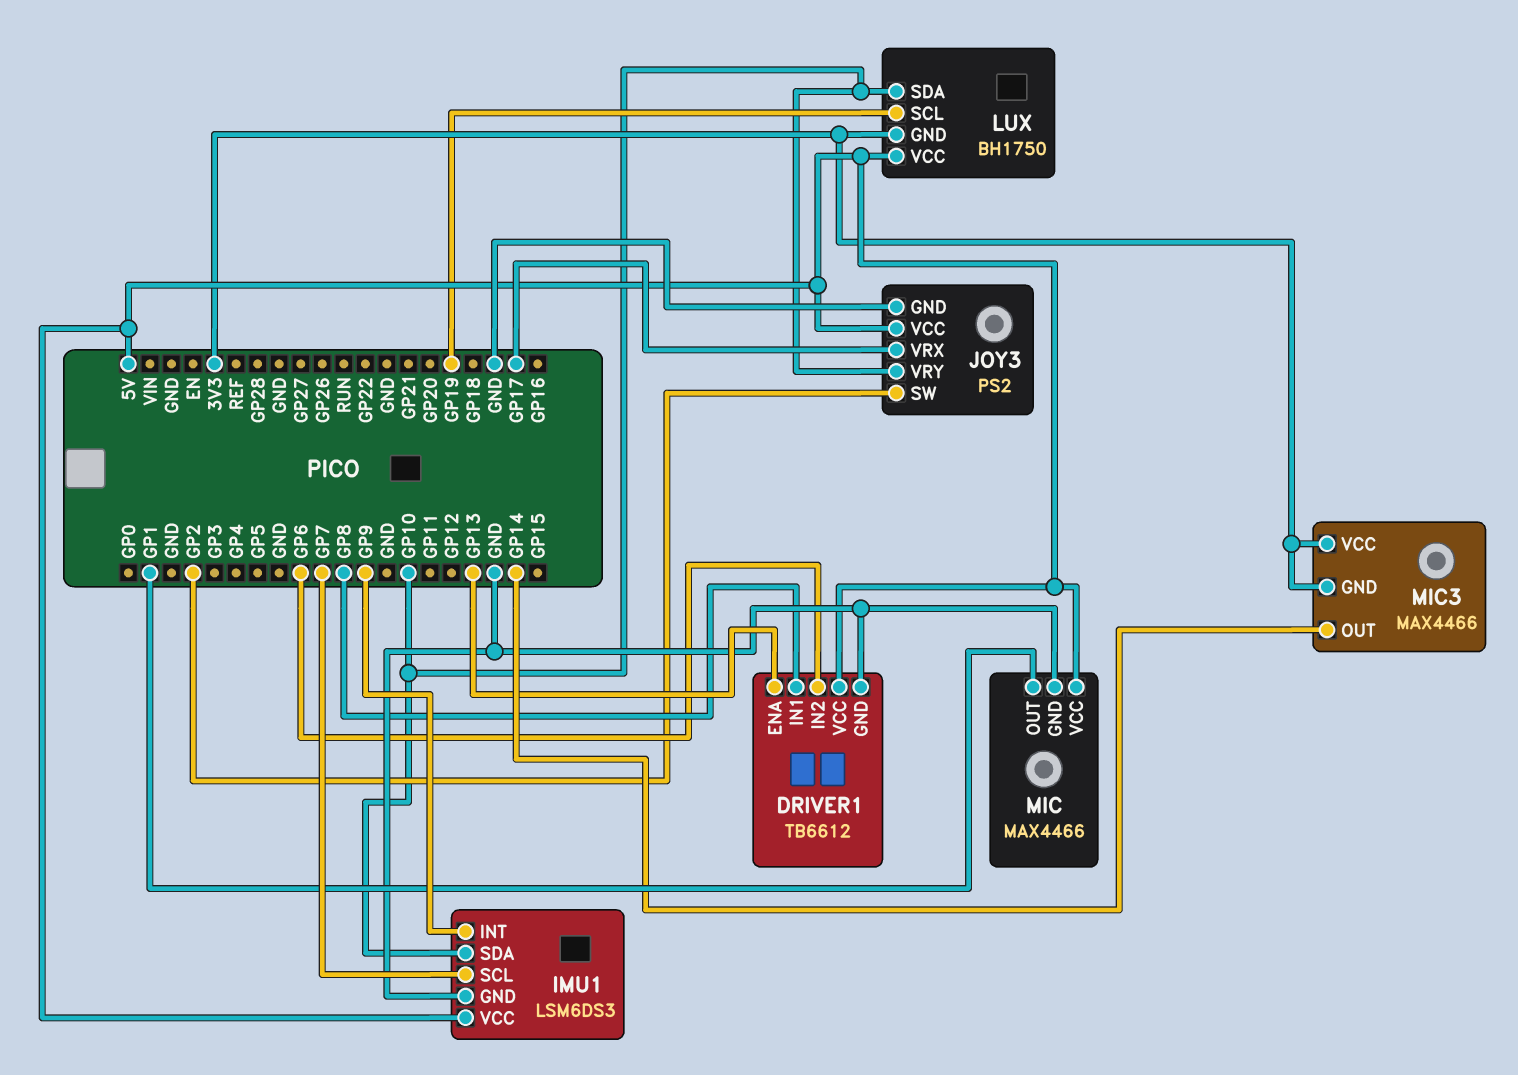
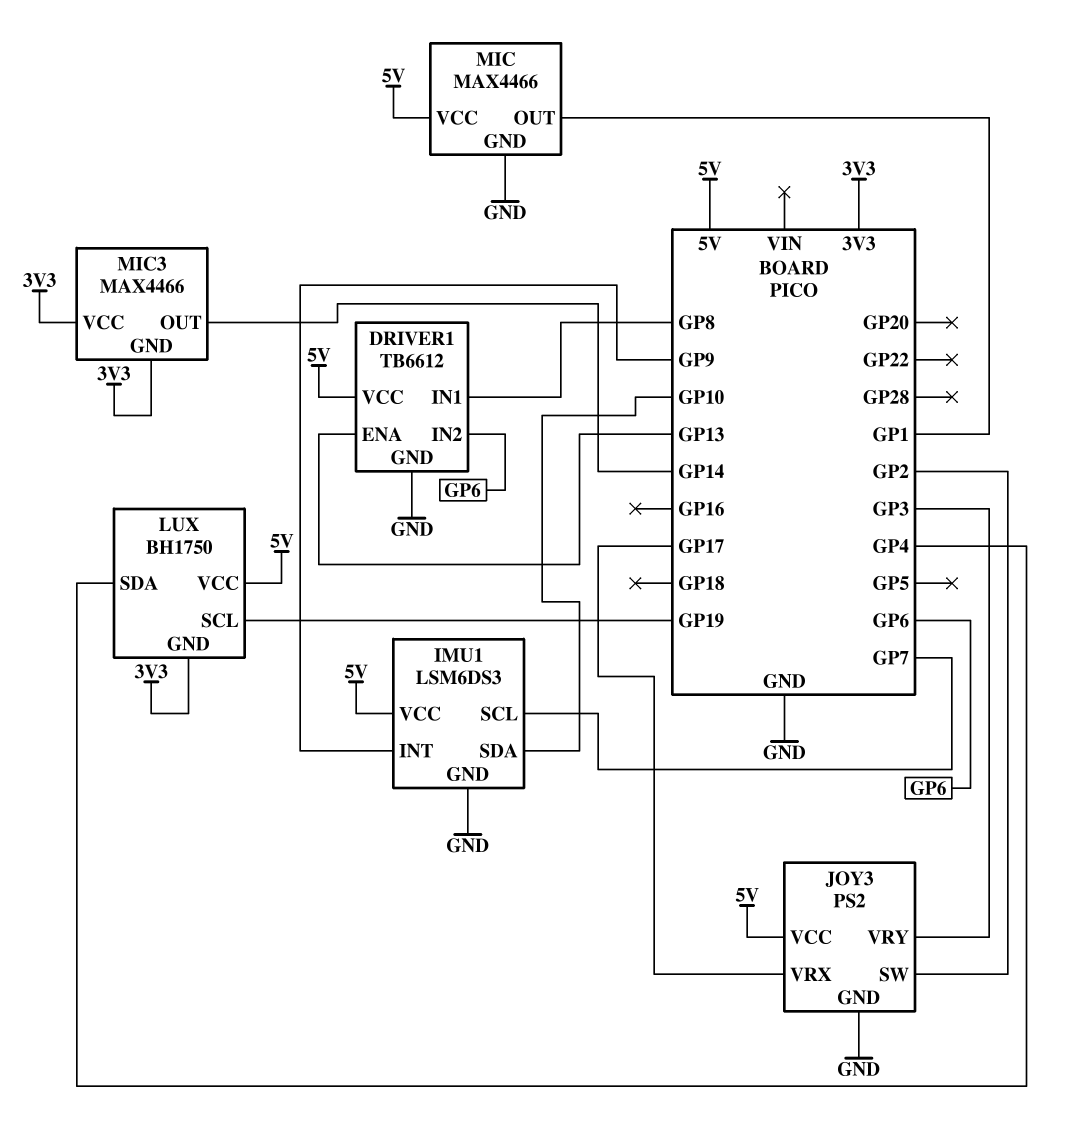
JOY3 pin VRY: GP10 -> GP3
LUX pin SDA: GP10 -> GP4

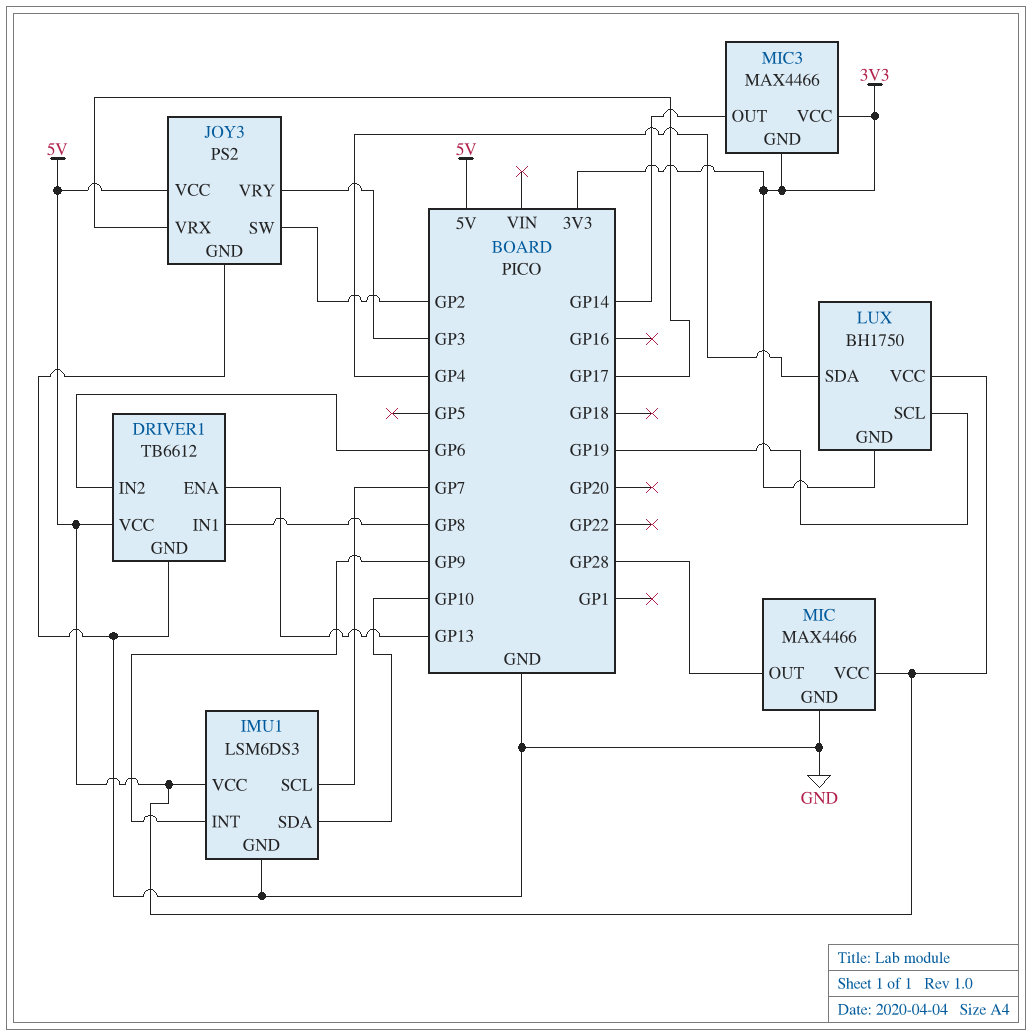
MIC pin OUT: GP1 -> GP28

